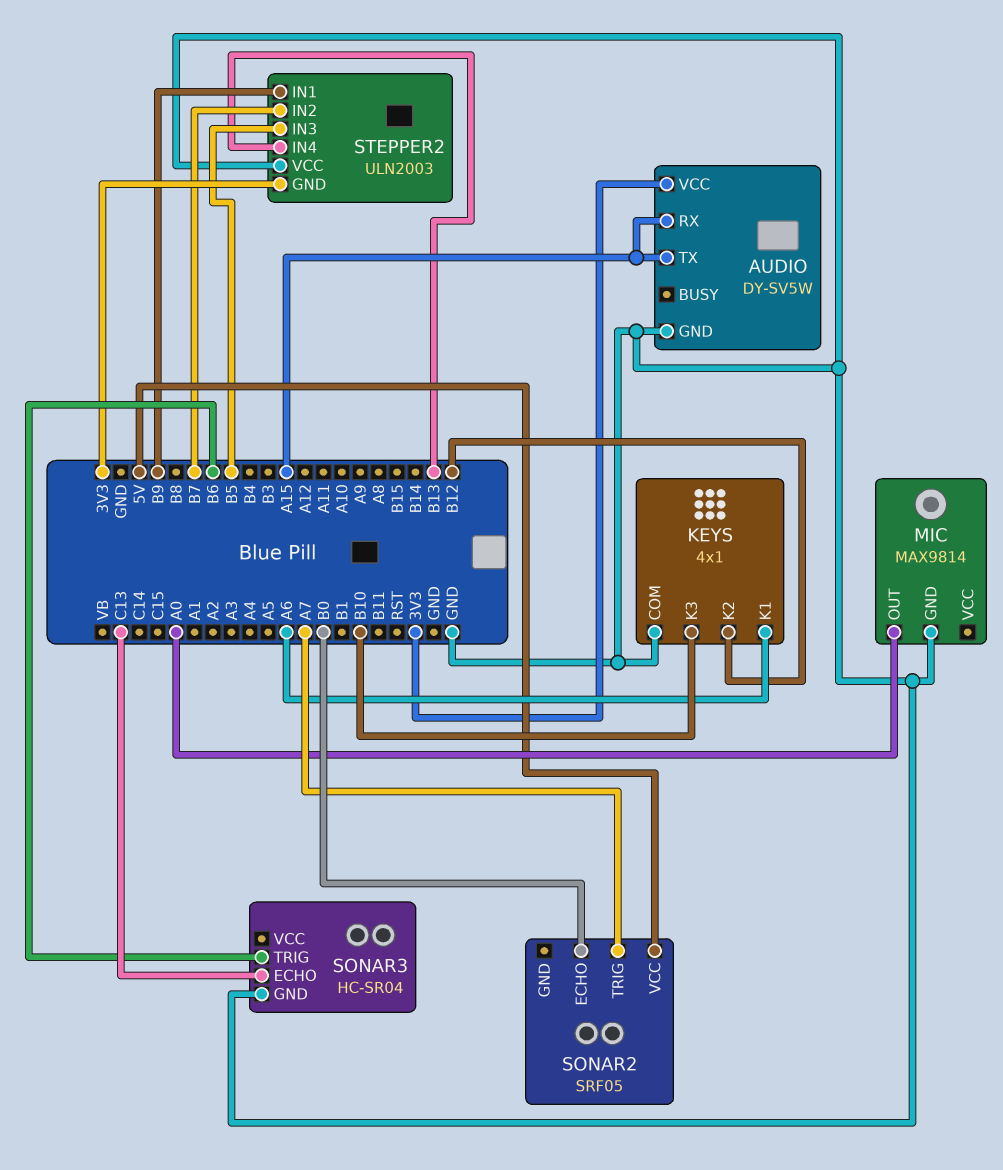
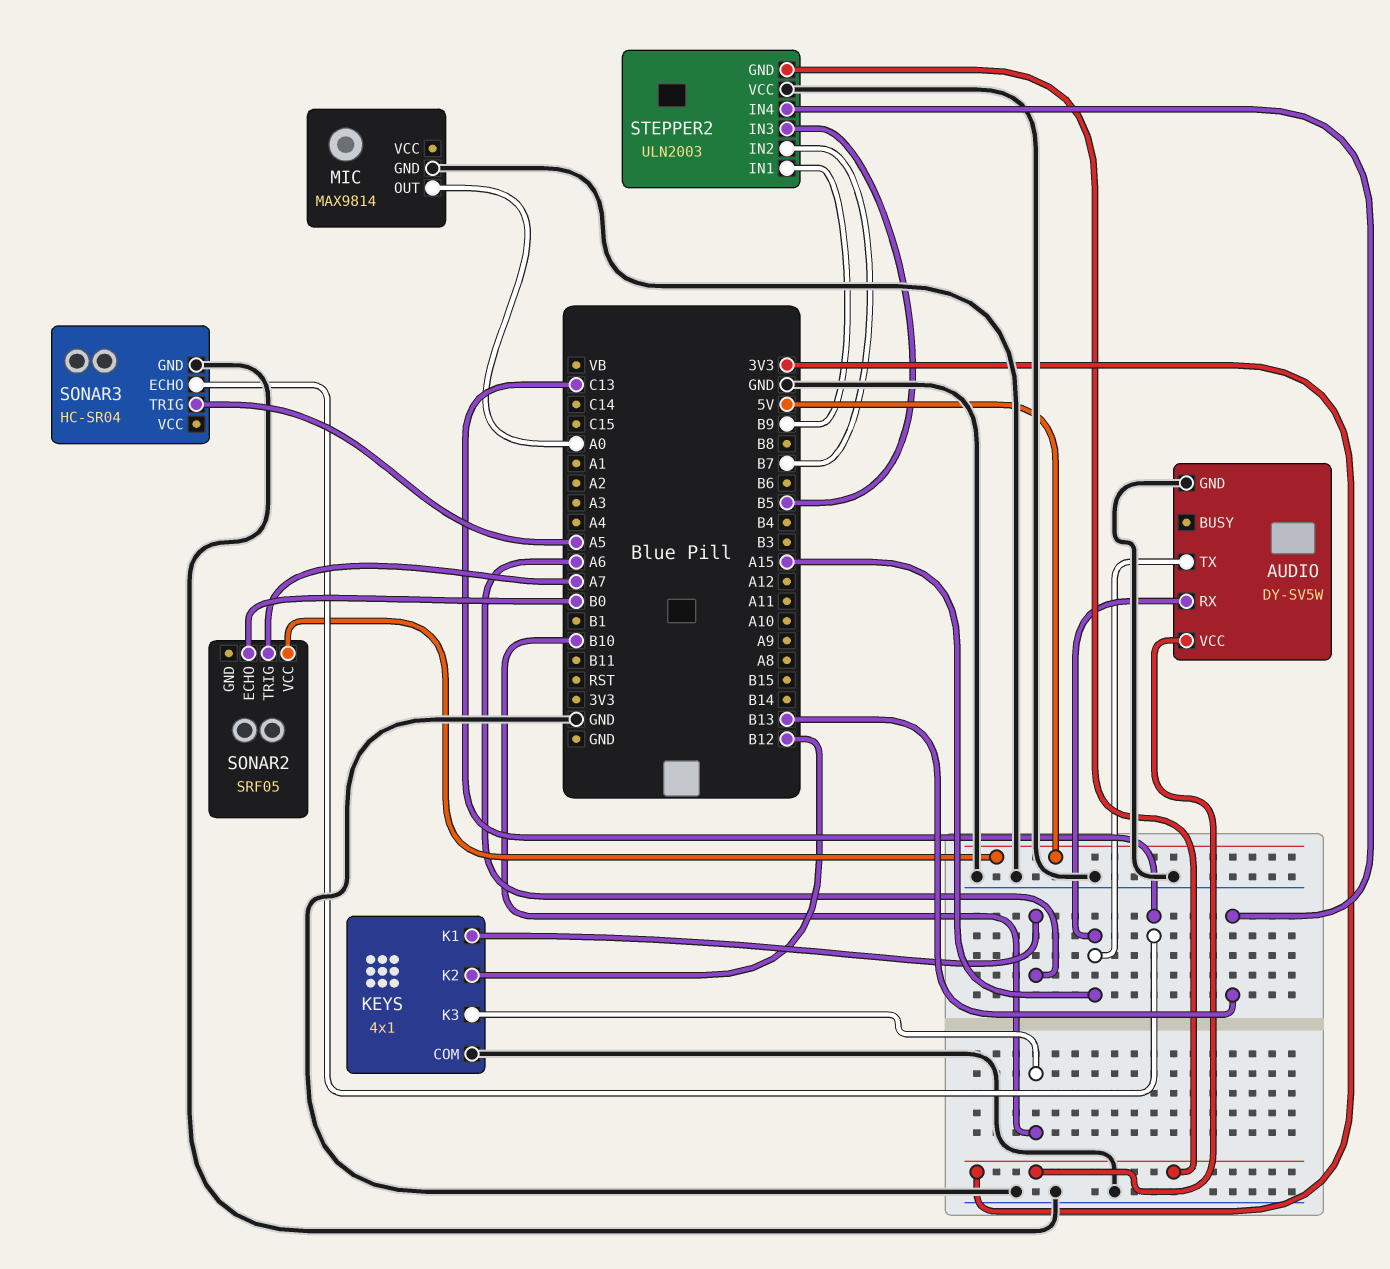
SONAR3 pin TRIG: B6 -> A5

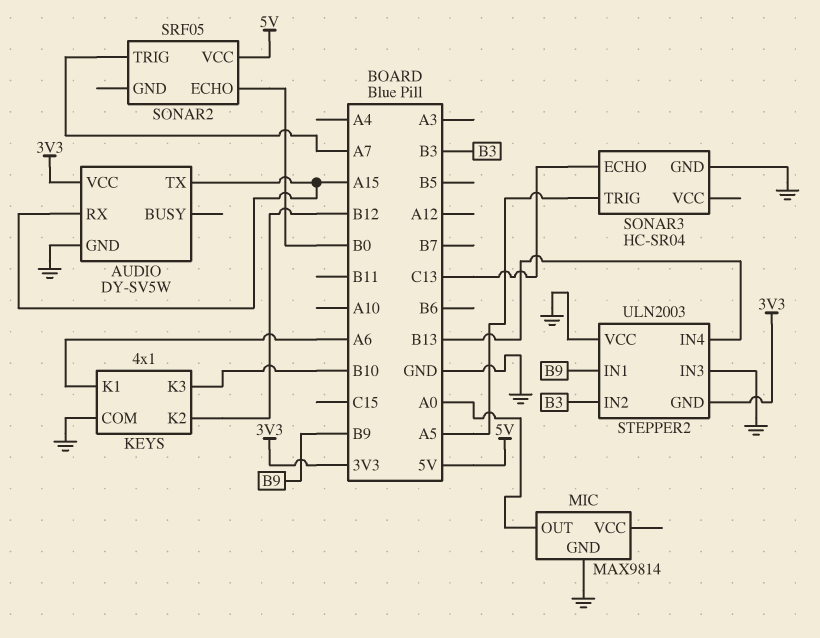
STEPPER2 pin IN2: B7 -> B3
STEPPER2 pin IN3: B5 -> GND

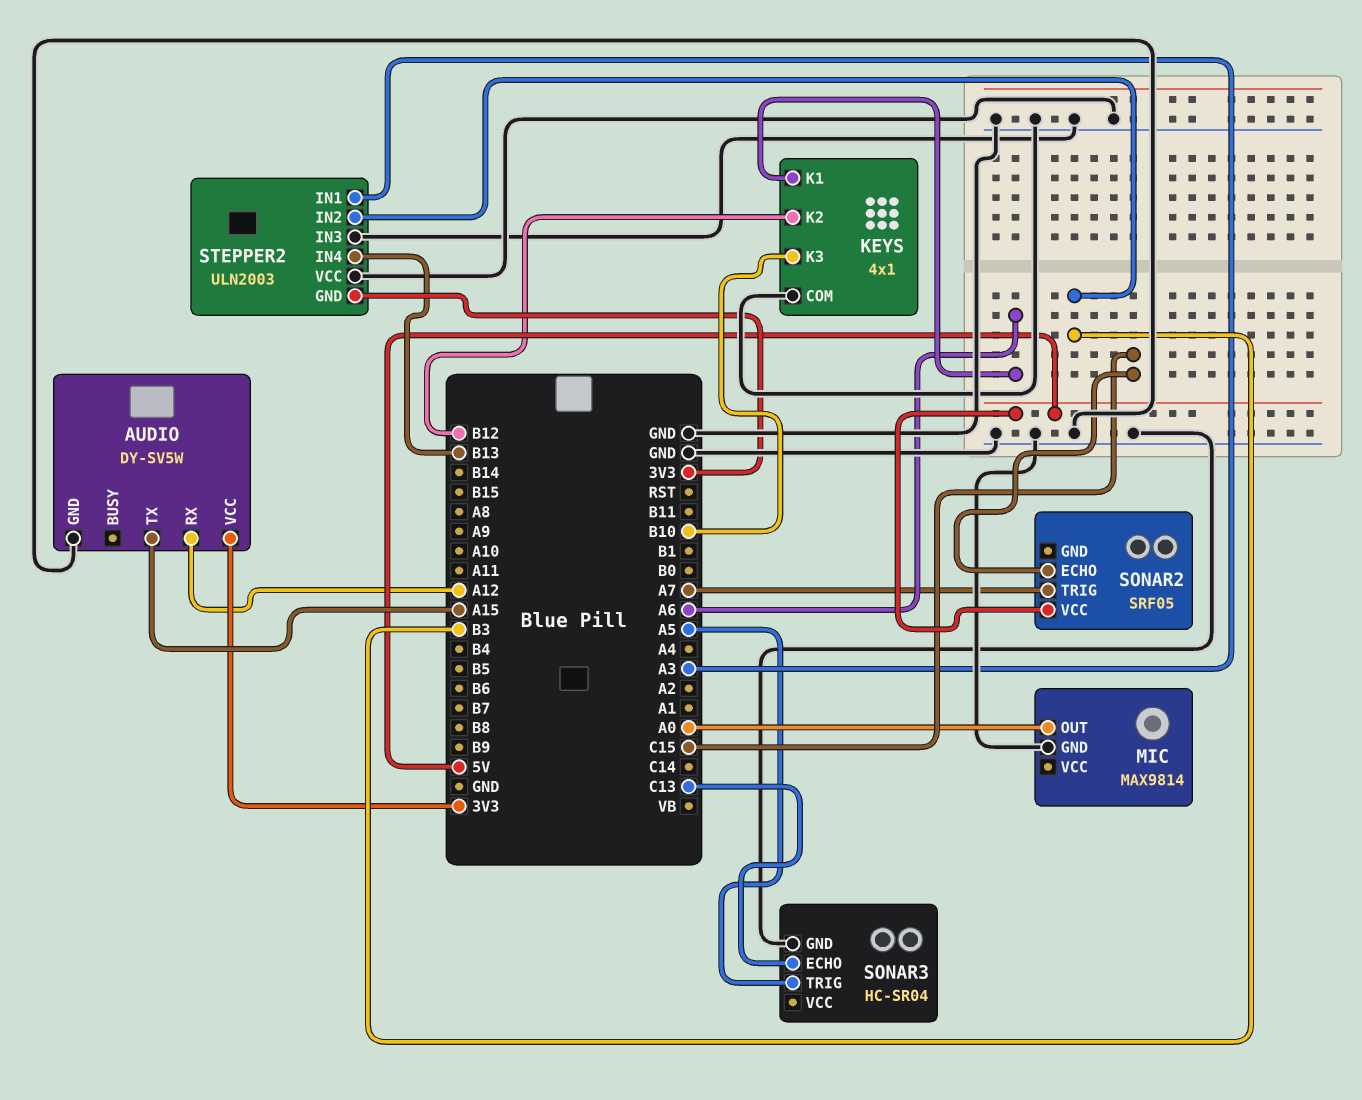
AUDIO pin RX: A15 -> A12
SONAR2 pin ECHO: B0 -> C15
STEPPER2 pin IN1: B9 -> A3

